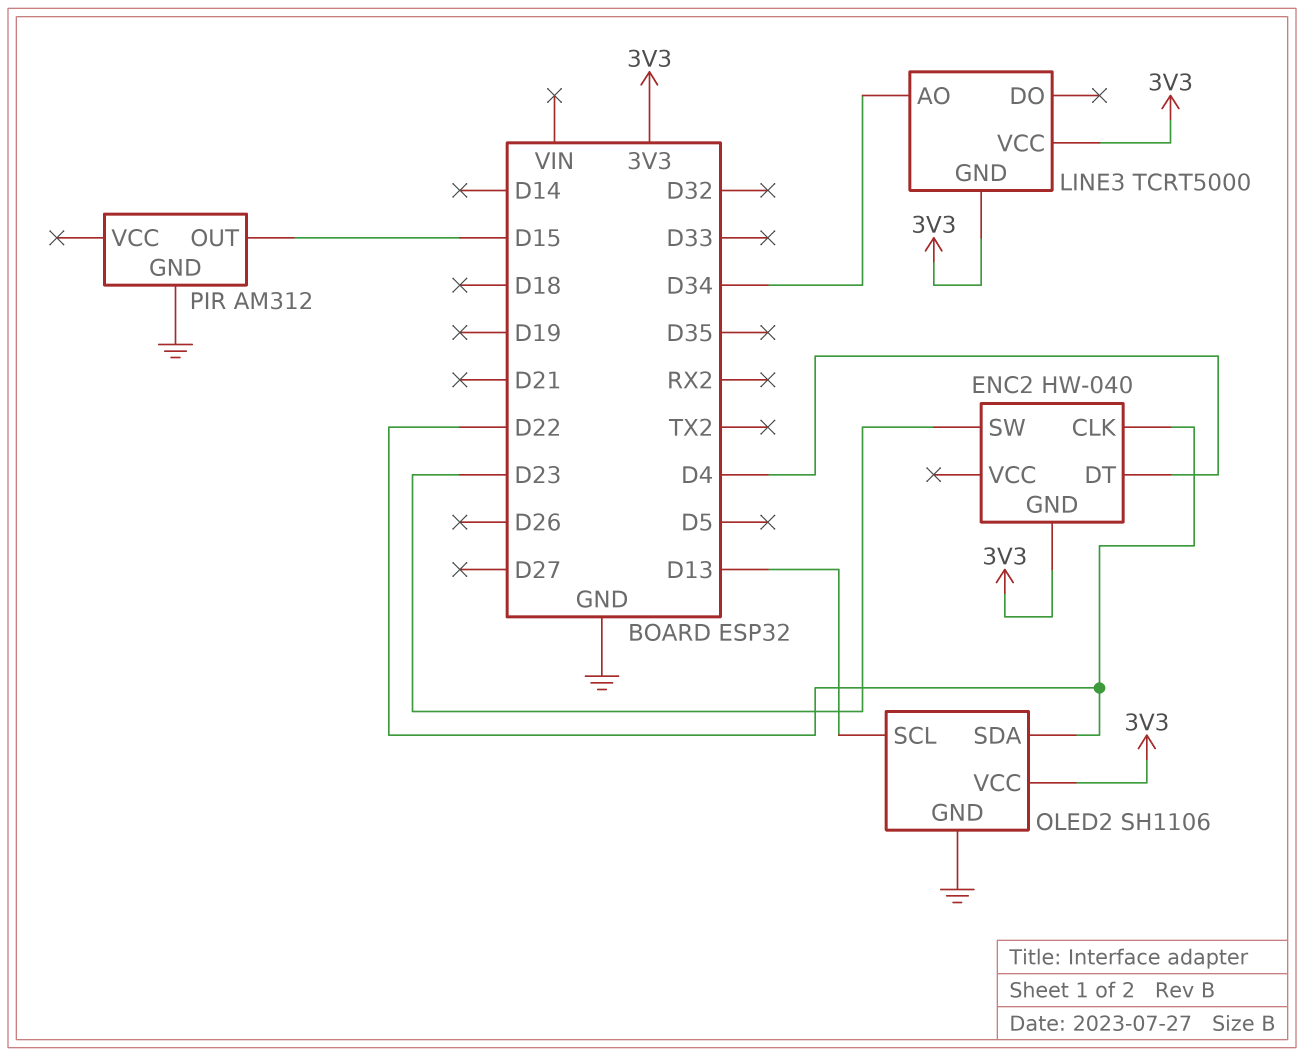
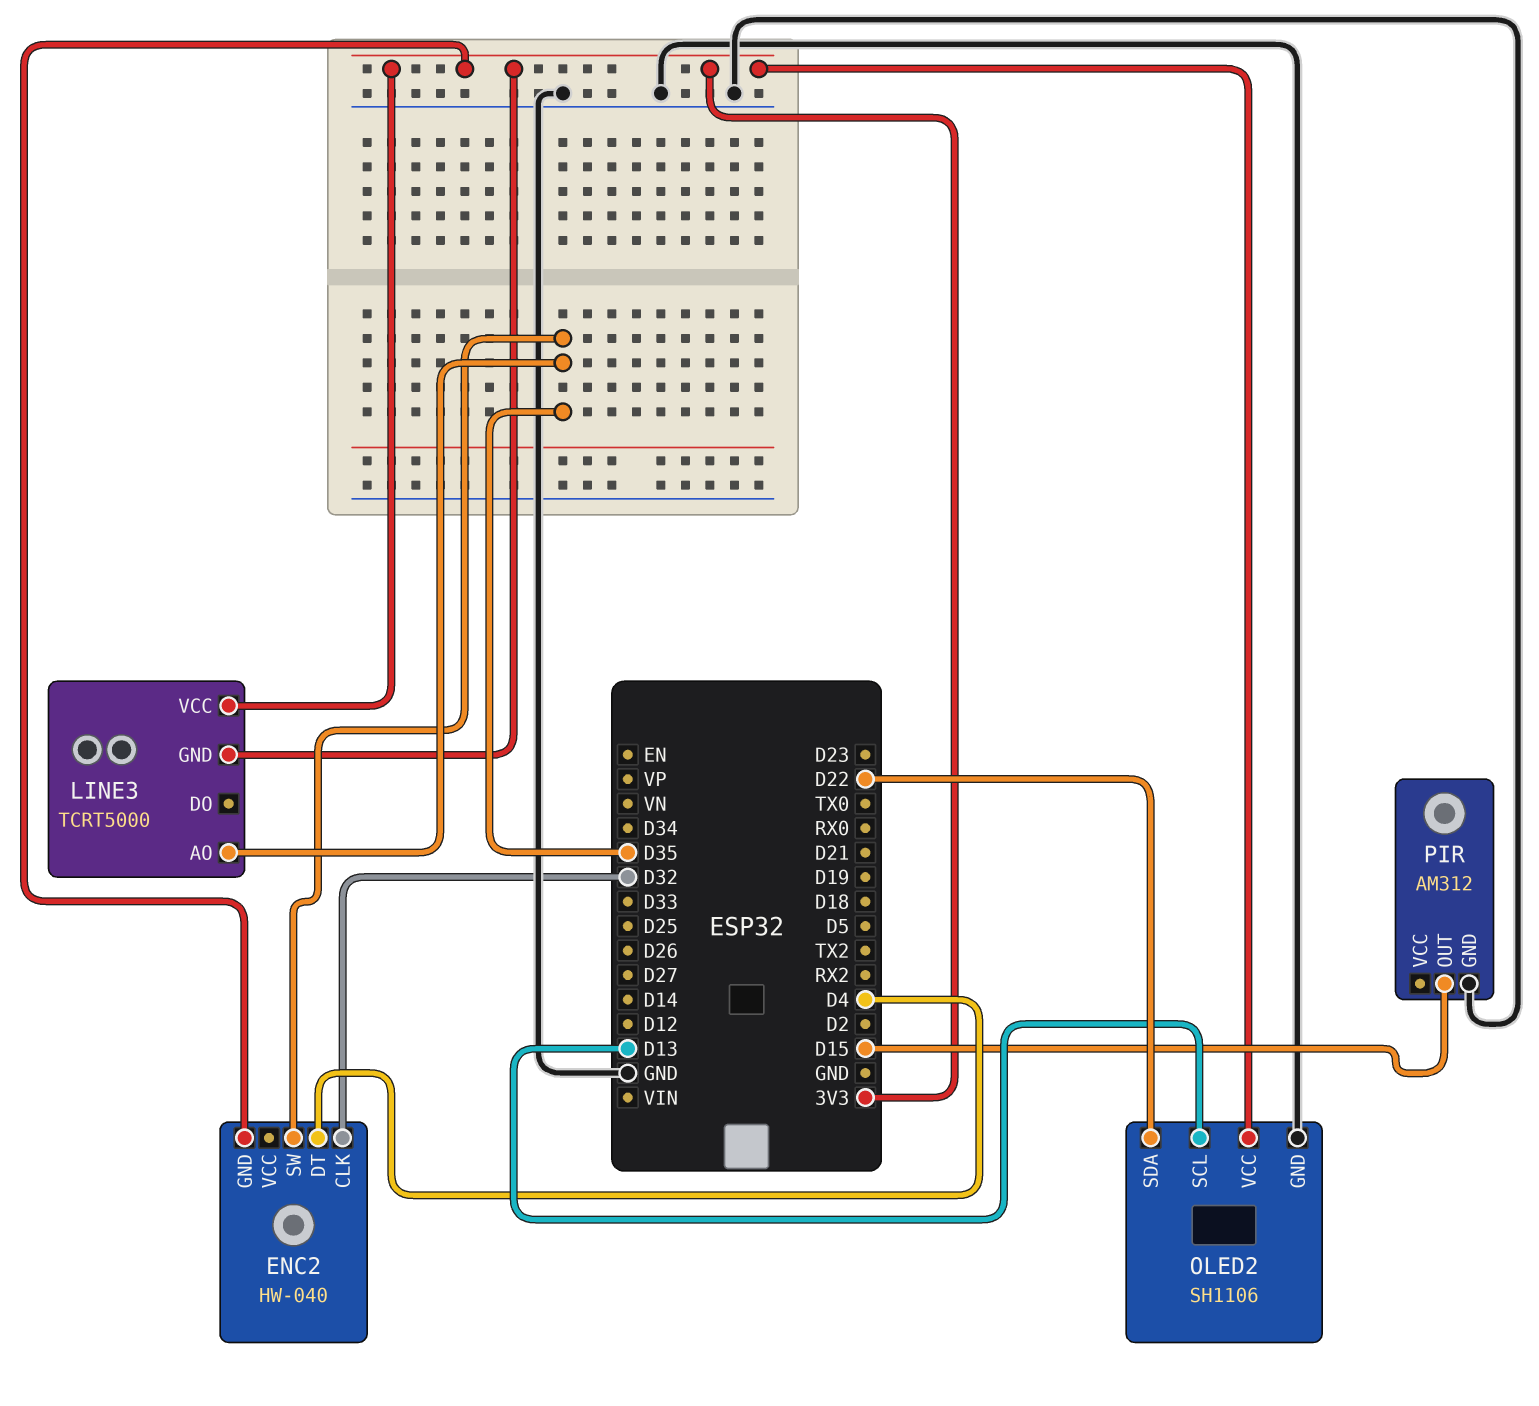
ENC2 pin CLK: D22 -> D32
ENC2 pin SW: D23 -> D35
LINE3 pin AO: D34 -> D35

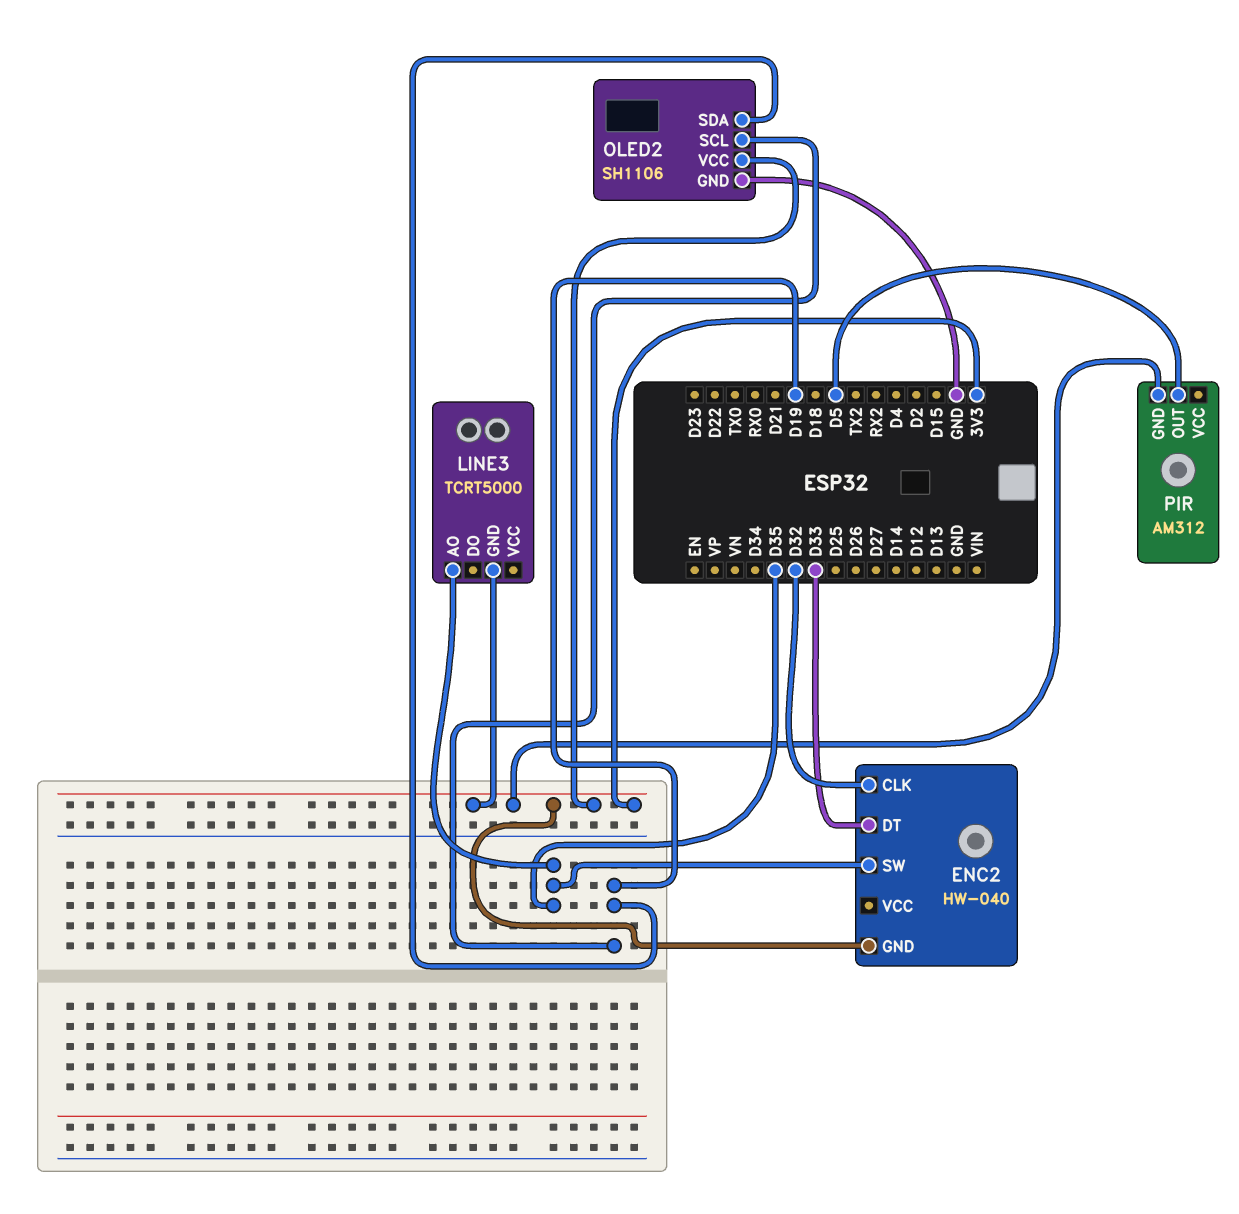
ENC2 pin DT: D4 -> D33
LINE3 pin VCC: 3V3 -> none
OLED2 pin SCL: D13 -> D19
OLED2 pin SDA: D22 -> D19
PIR pin GND: GND -> 3V3
PIR pin OUT: D15 -> D5

